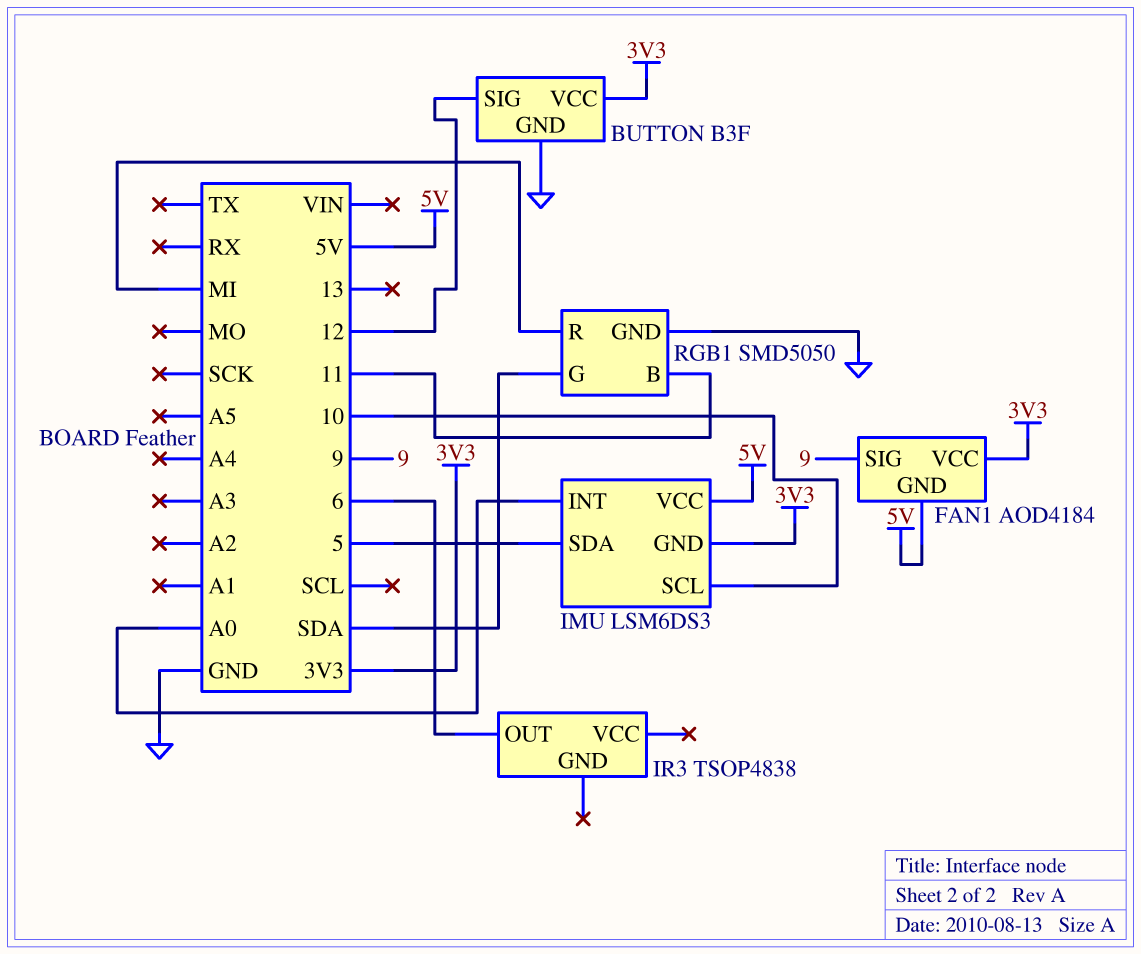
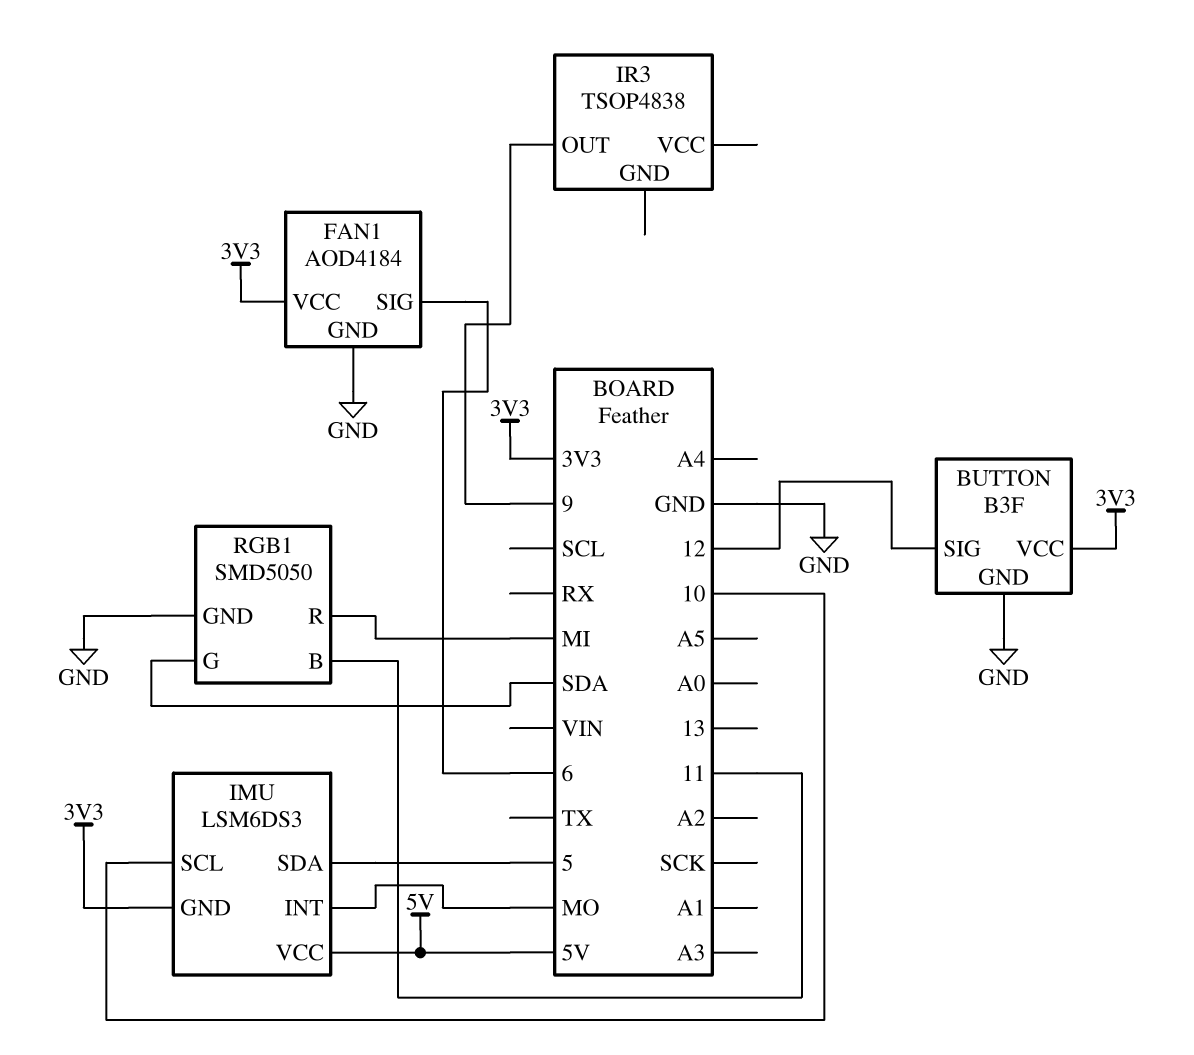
FAN1 pin GND: 5V -> GND
FAN1 pin SIG: 9 -> 6
IMU pin INT: A0 -> MO
IR3 pin OUT: 6 -> 9

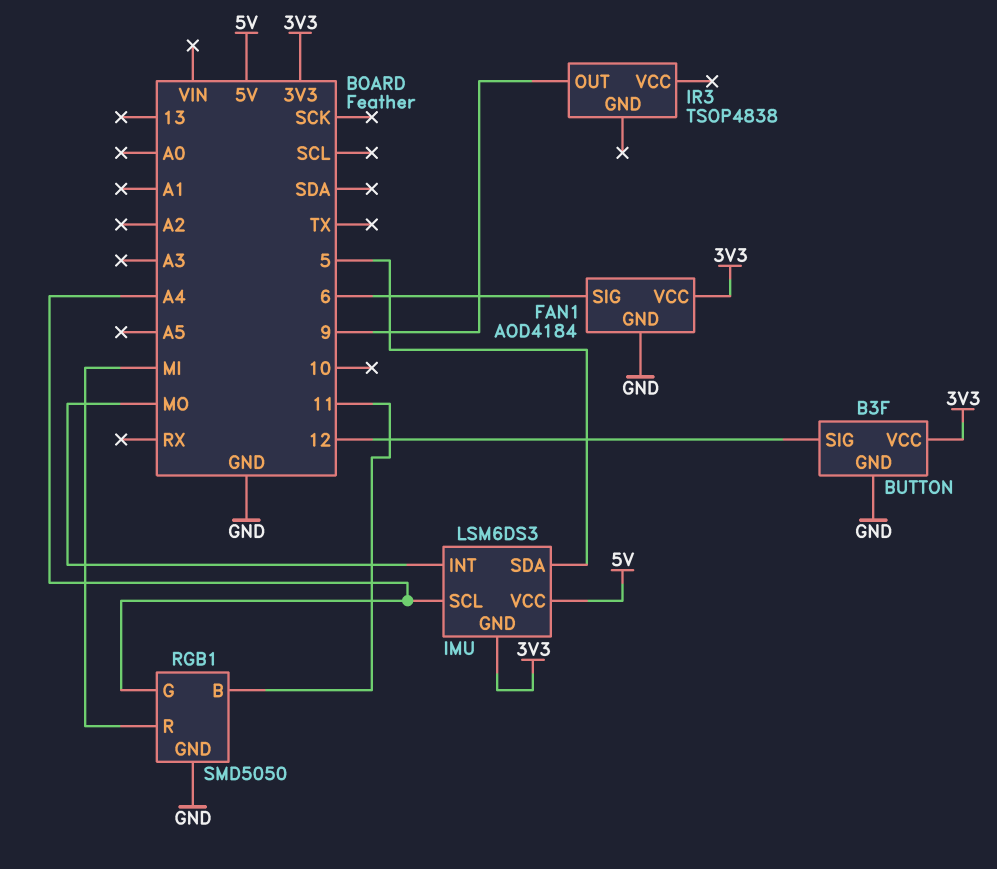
IMU pin SCL: 10 -> A4
RGB1 pin G: SDA -> A4

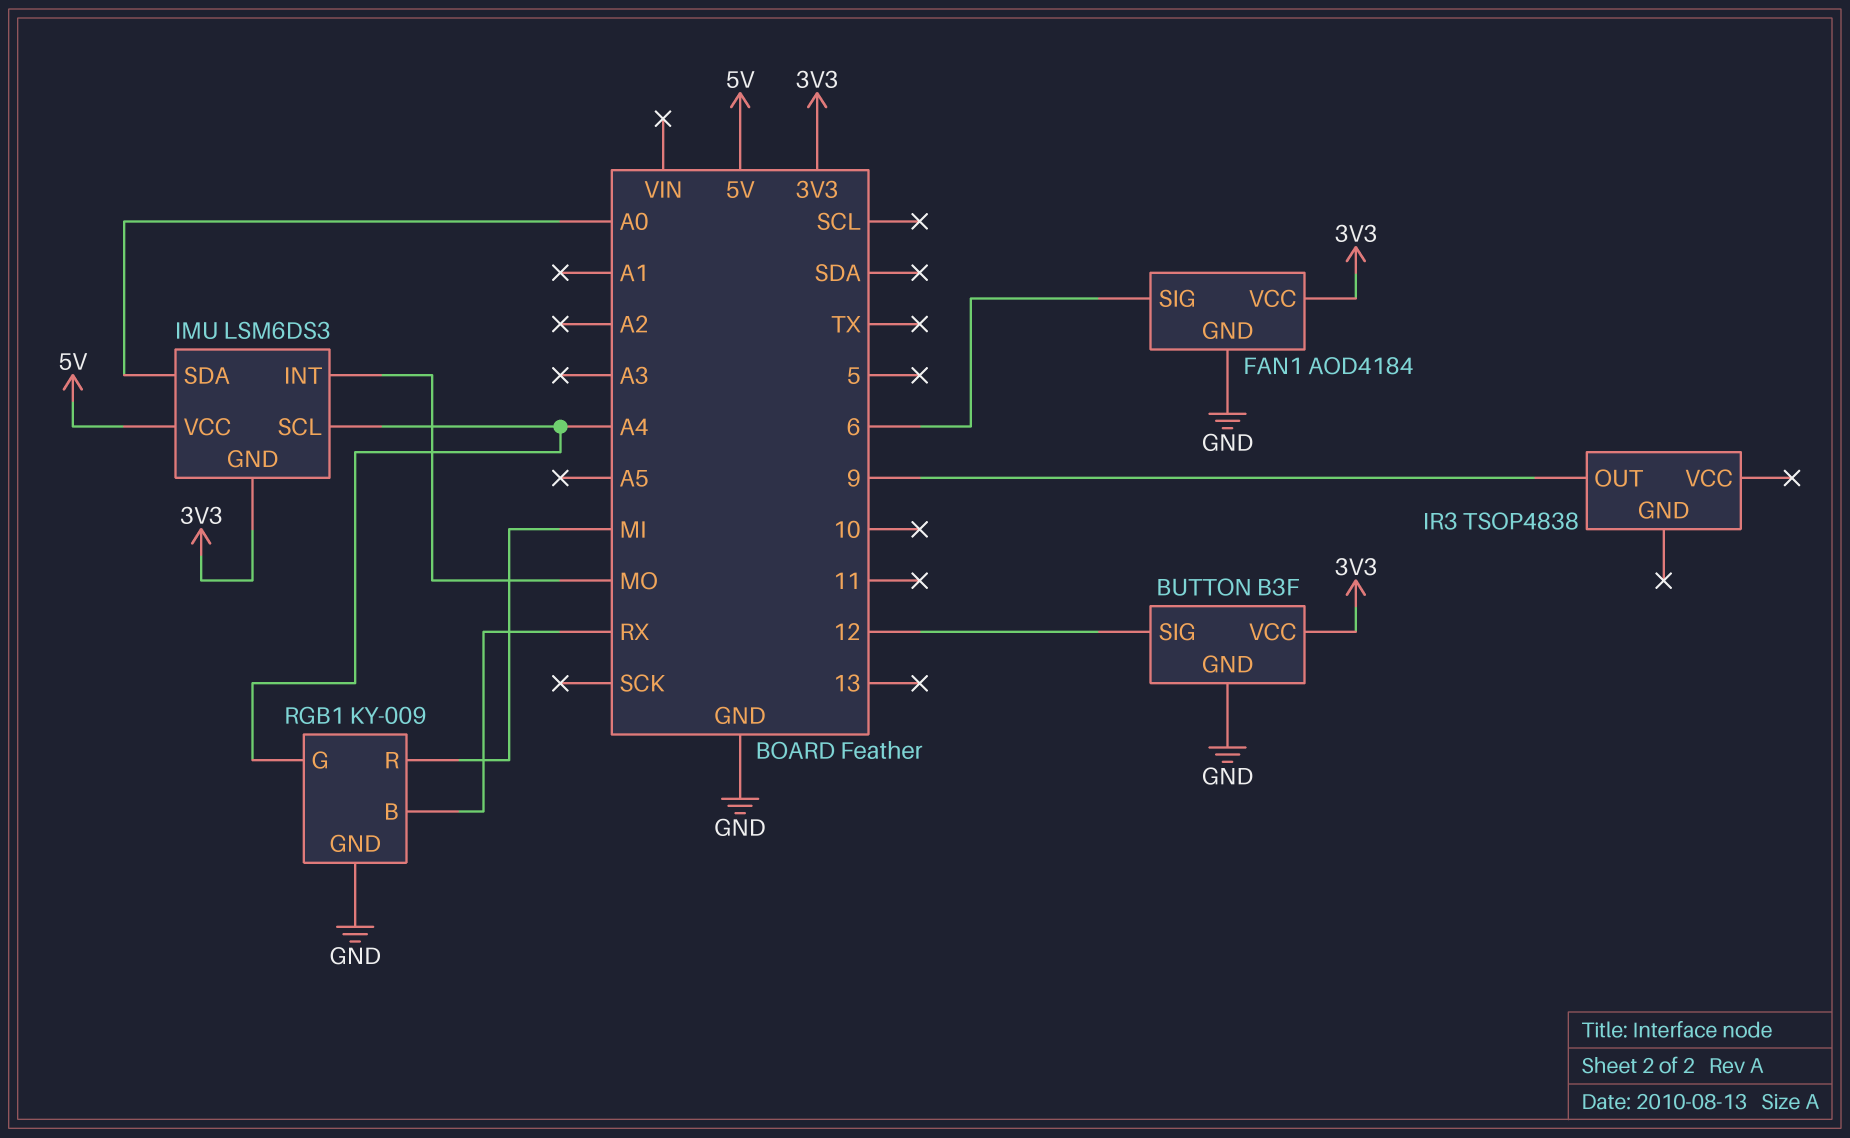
IMU pin SDA: 5 -> A0
RGB1: SMD5050 -> KY-009
RGB1 pin B: 11 -> RX

